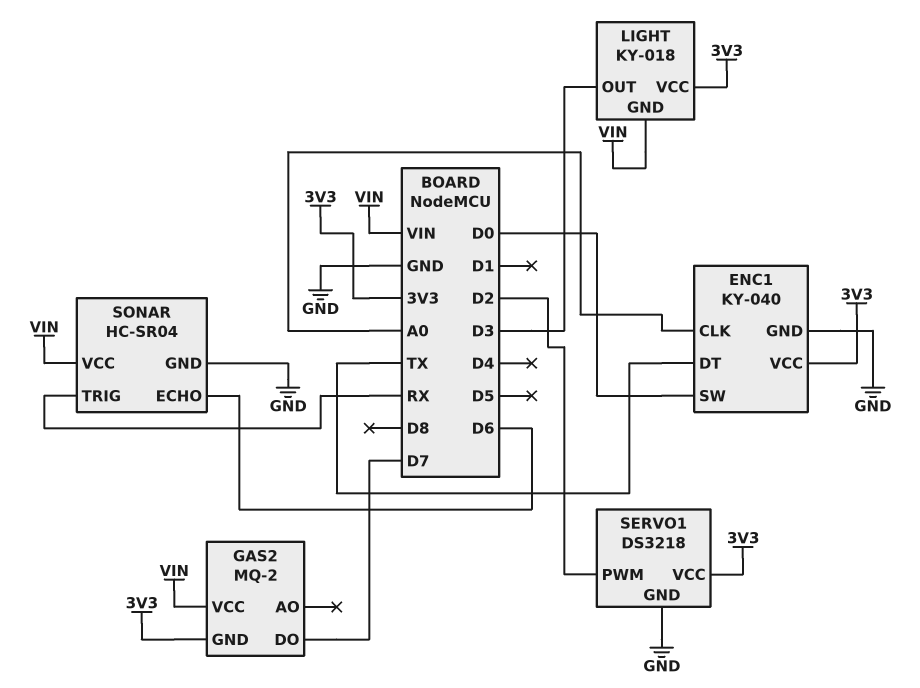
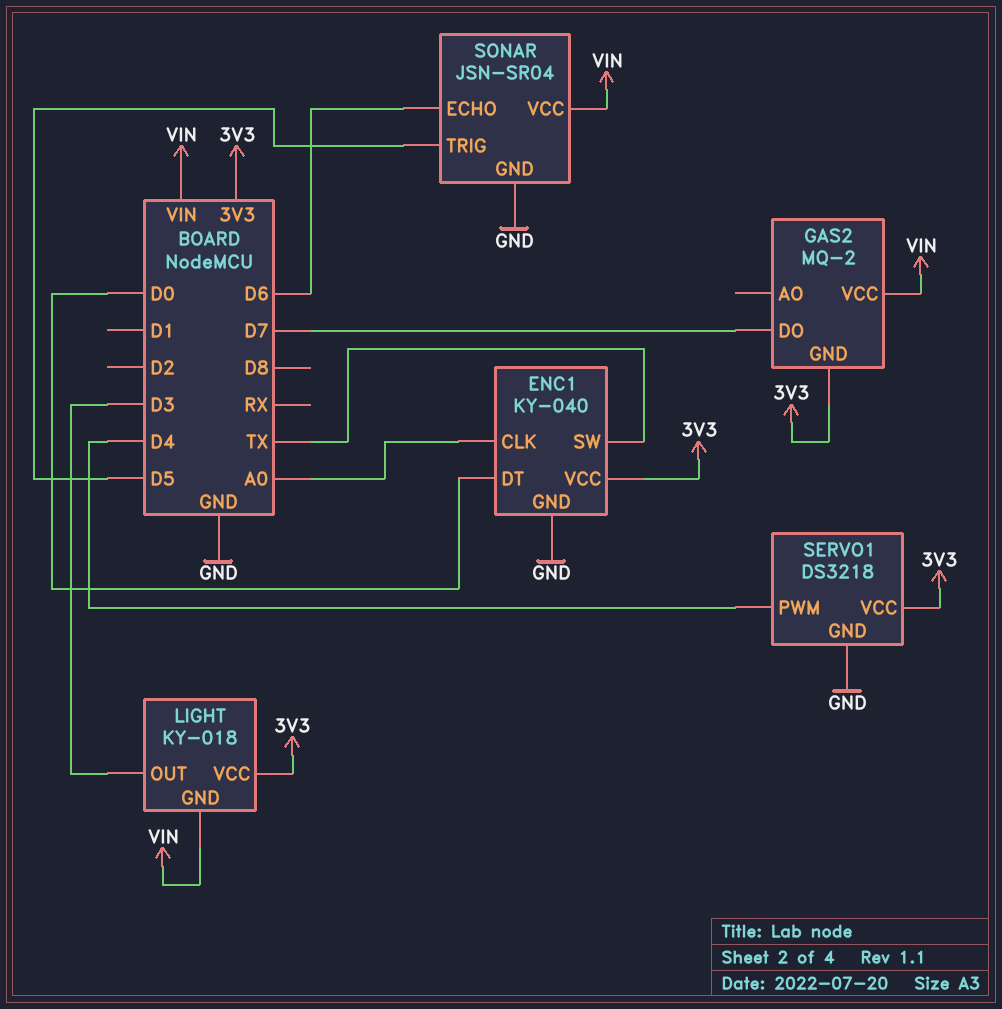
ENC1 pin DT: TX -> D0
ENC1 pin SW: D0 -> TX
SERVO1 pin PWM: D2 -> D4
SONAR: HC-SR04 -> JSN-SR04
SONAR pin TRIG: RX -> D5

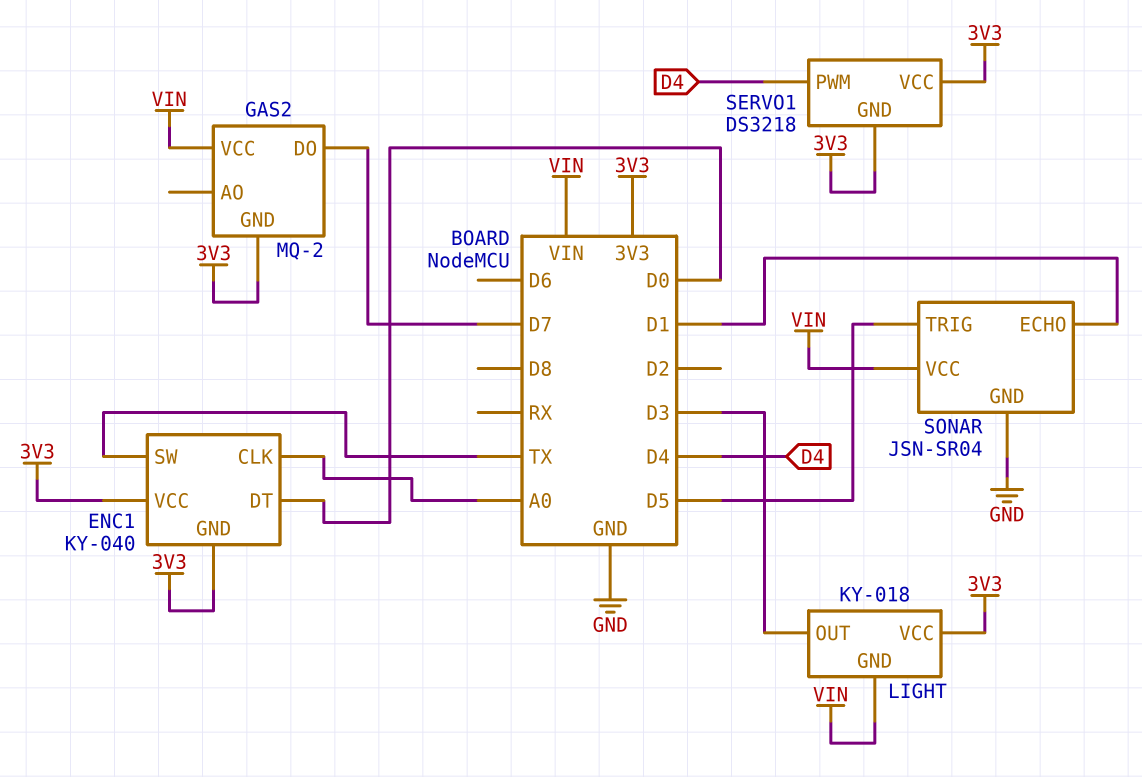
ENC1 pin GND: GND -> 3V3
SERVO1 pin GND: GND -> 3V3
SONAR pin ECHO: D6 -> D1

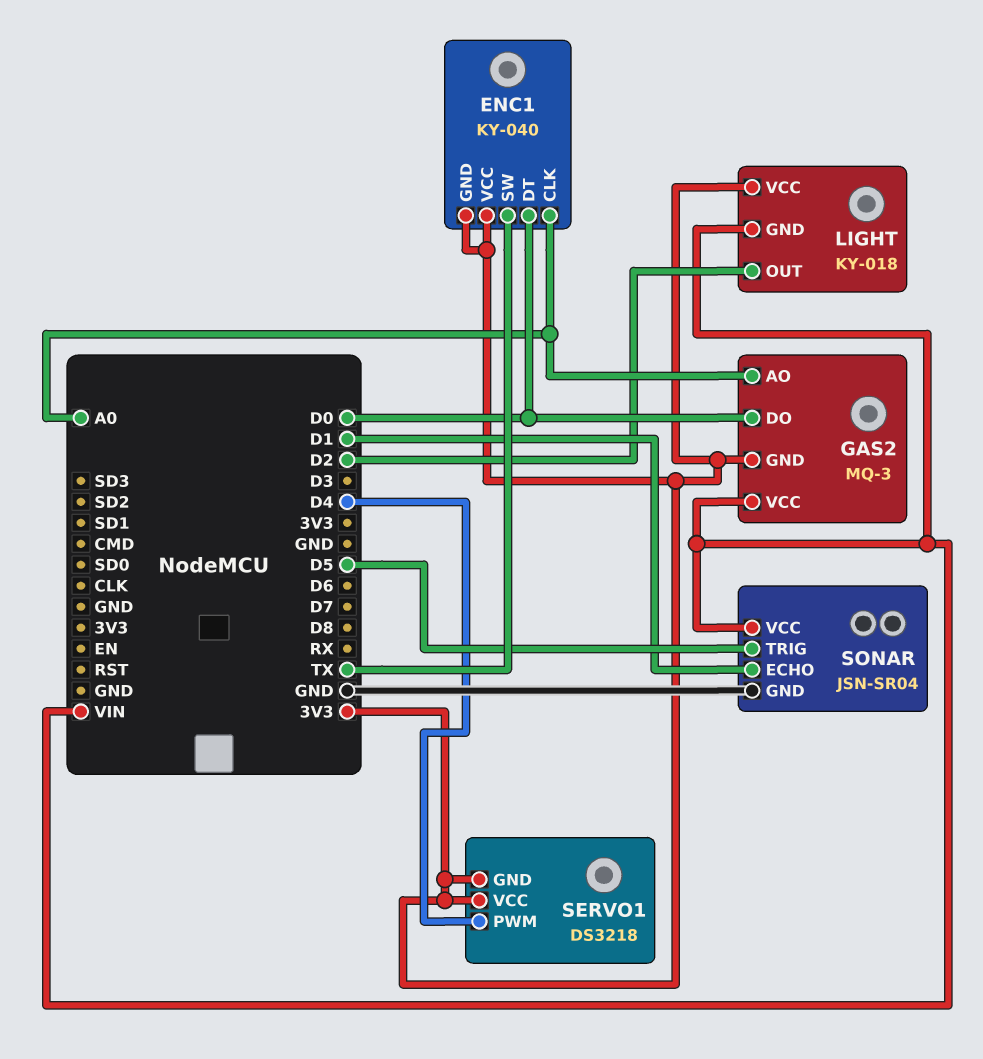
GAS2: MQ-2 -> MQ-3
GAS2 pin AO: none -> A0
GAS2 pin DO: D7 -> D0
LIGHT pin OUT: D3 -> D2

